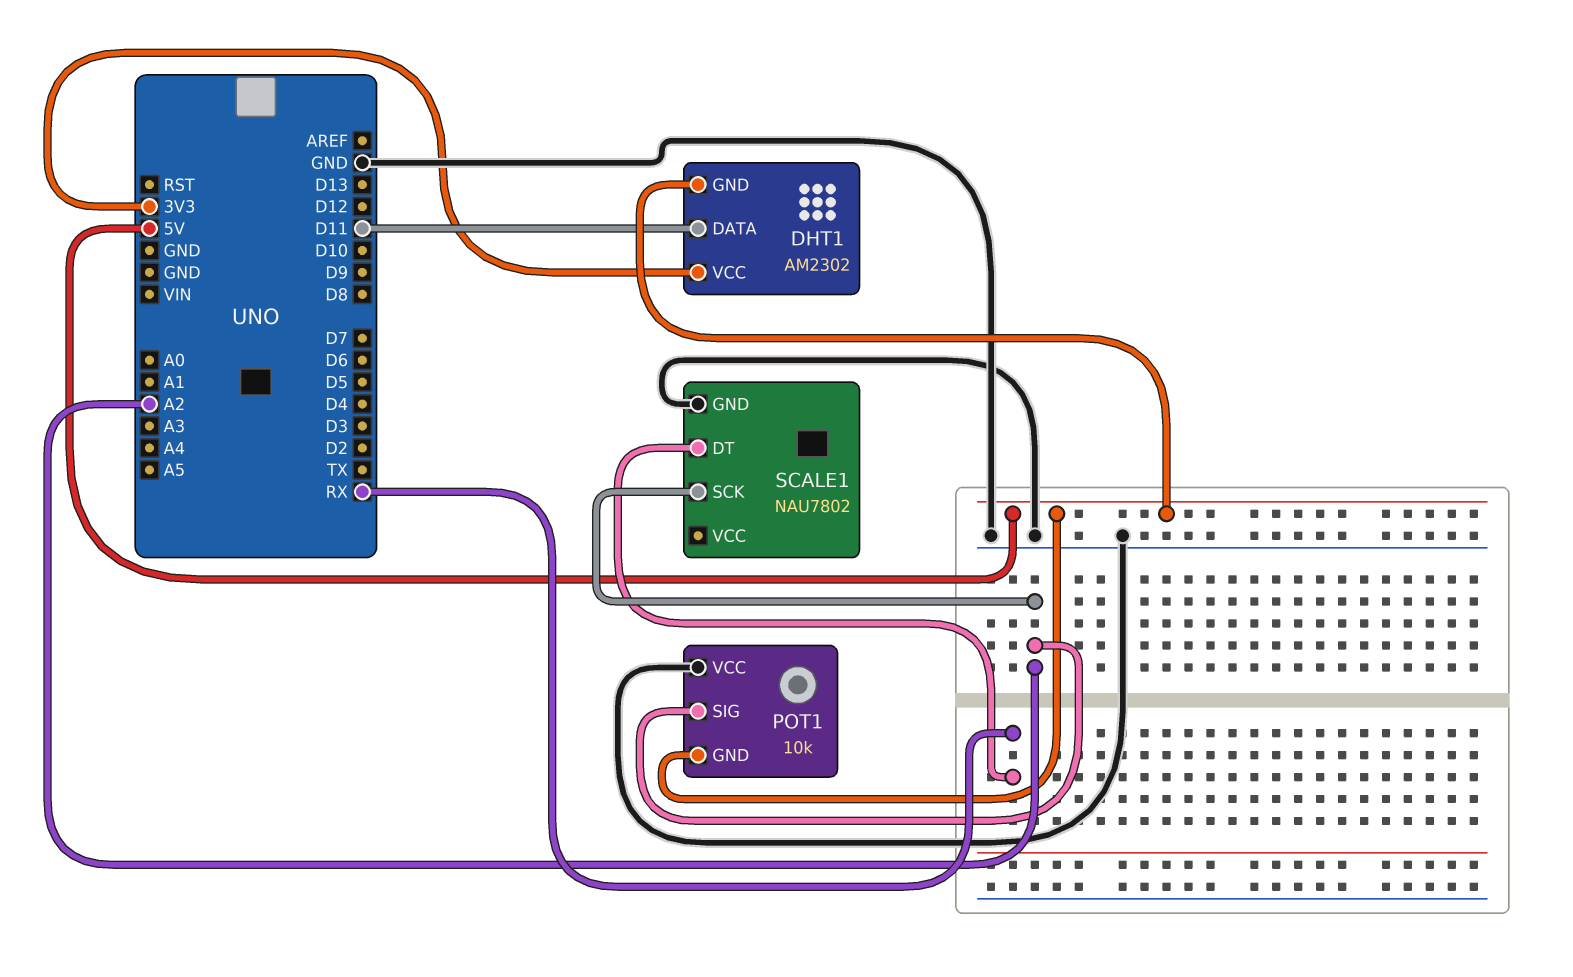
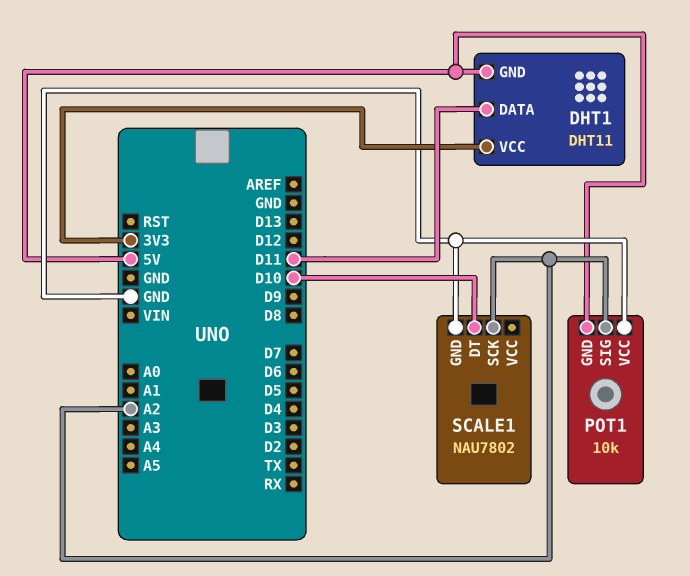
DHT1: AM2302 -> DHT11
SCALE1 pin DT: RX -> D10

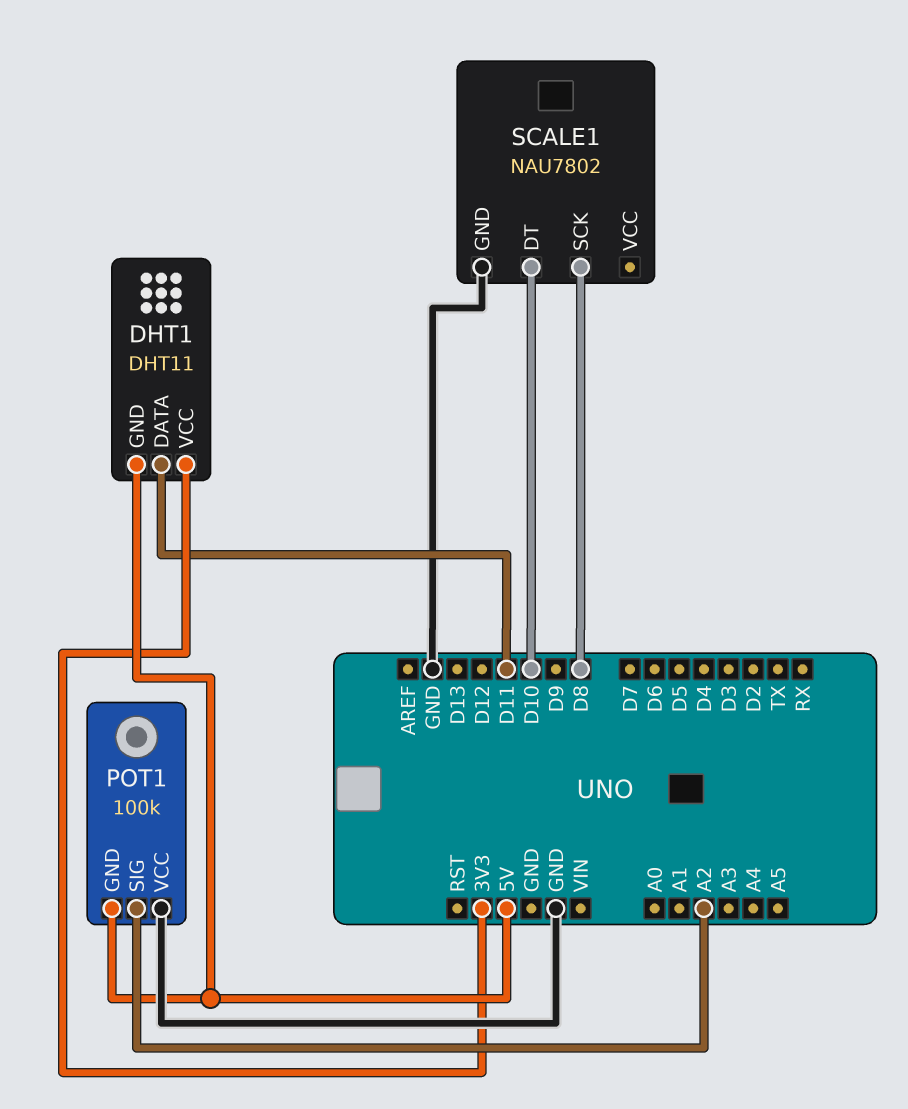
POT1: 10k -> 100k
SCALE1 pin SCK: A2 -> D8

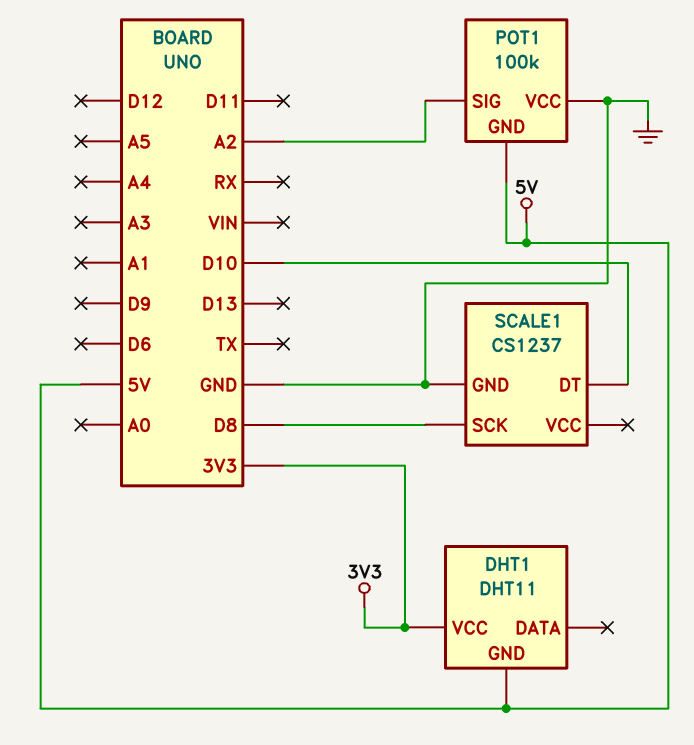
DHT1 pin DATA: D11 -> none
SCALE1: NAU7802 -> CS1237

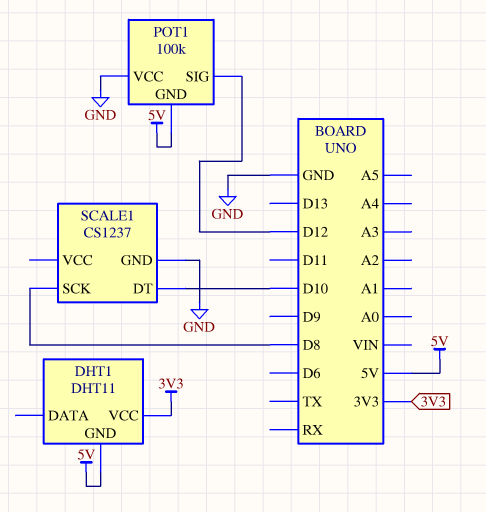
POT1 pin SIG: A2 -> D12

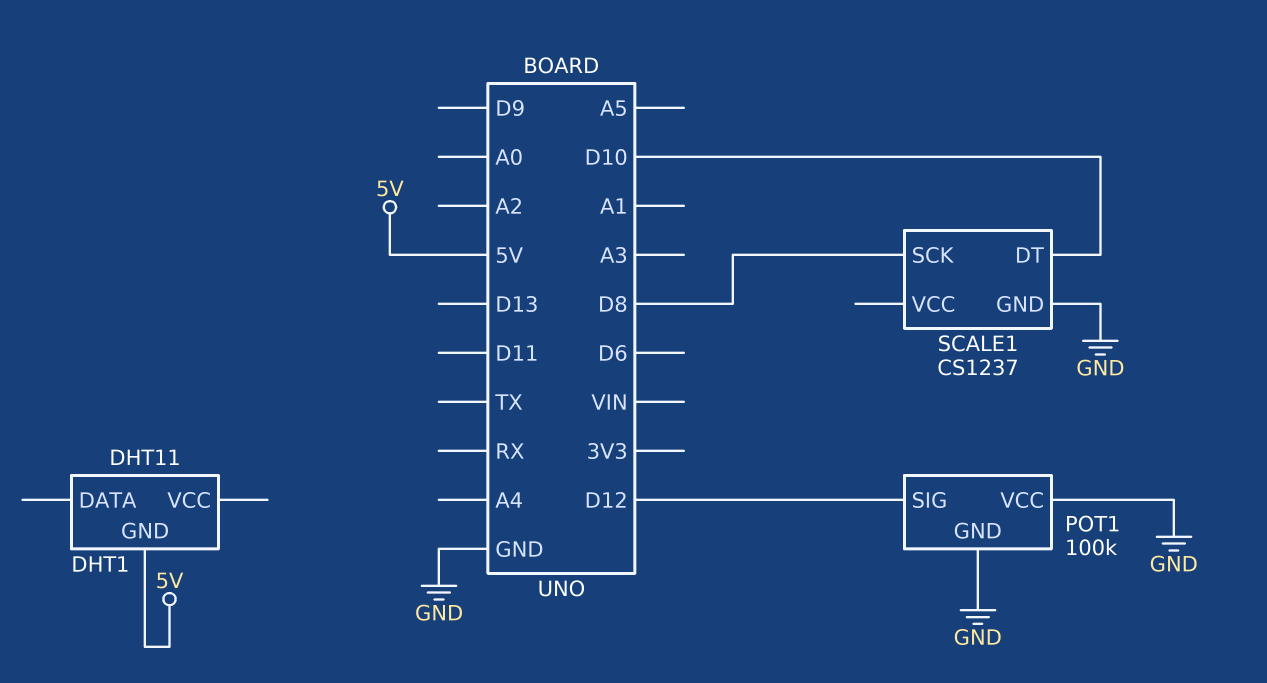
DHT1 pin VCC: 3V3 -> none
POT1 pin GND: 5V -> GND

